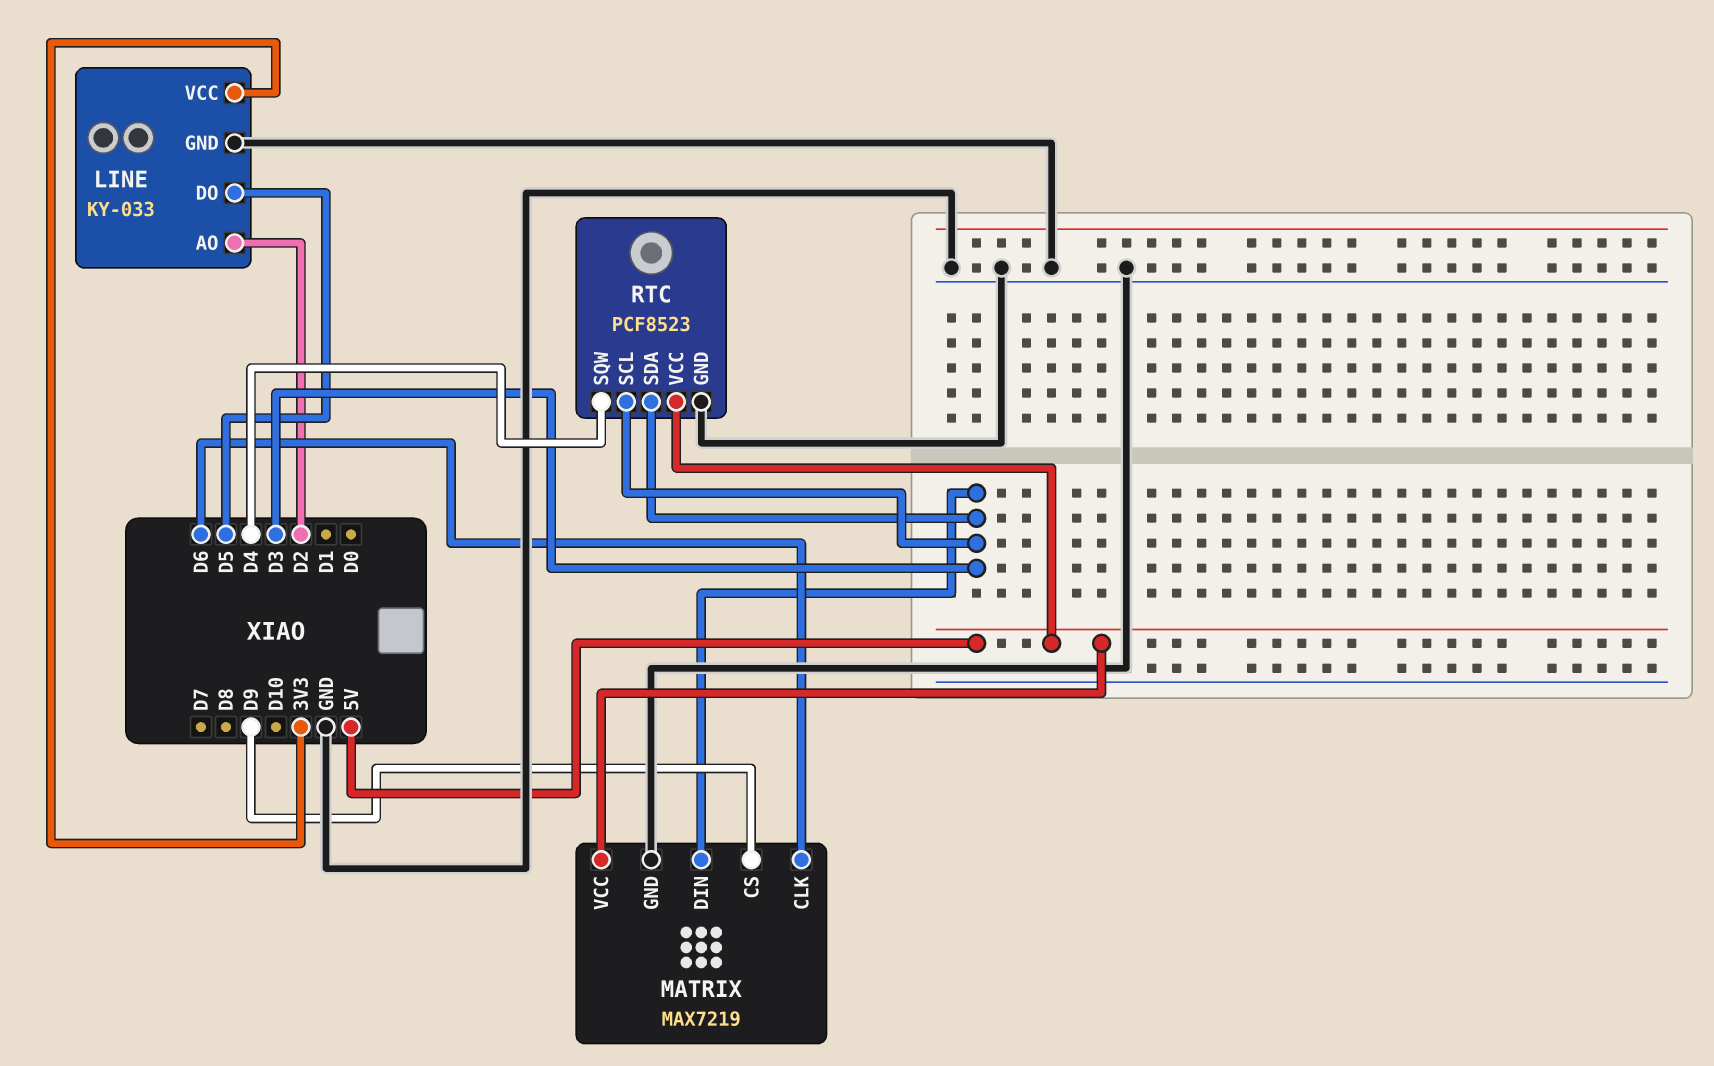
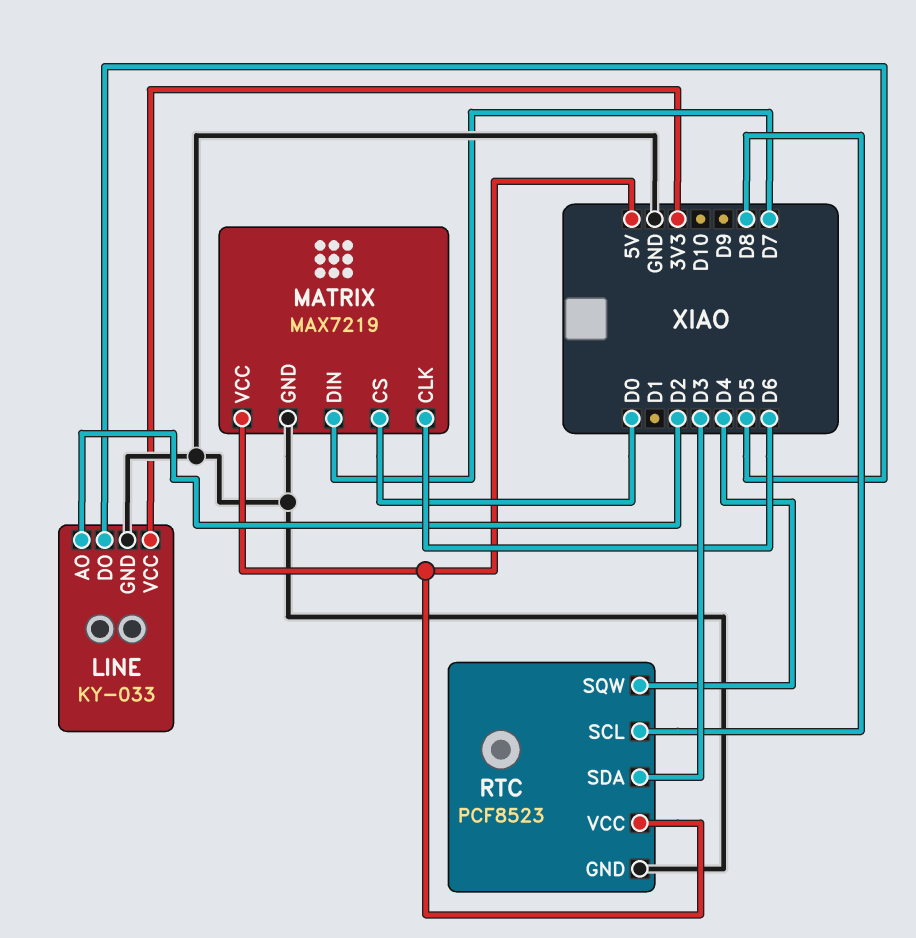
MATRIX pin CS: D9 -> D0
MATRIX pin DIN: D3 -> D7
RTC pin SCL: D3 -> D8

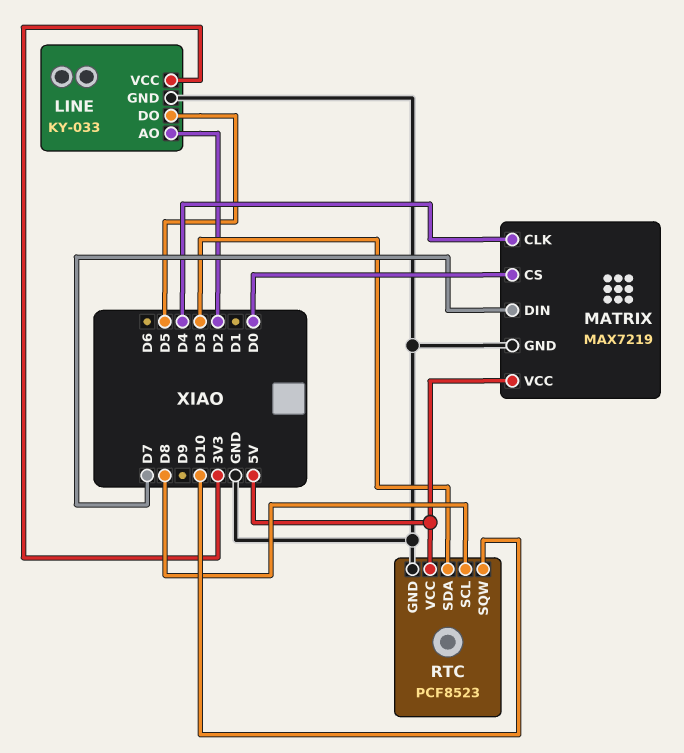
MATRIX pin CLK: D6 -> D4
RTC pin SQW: D4 -> D10

